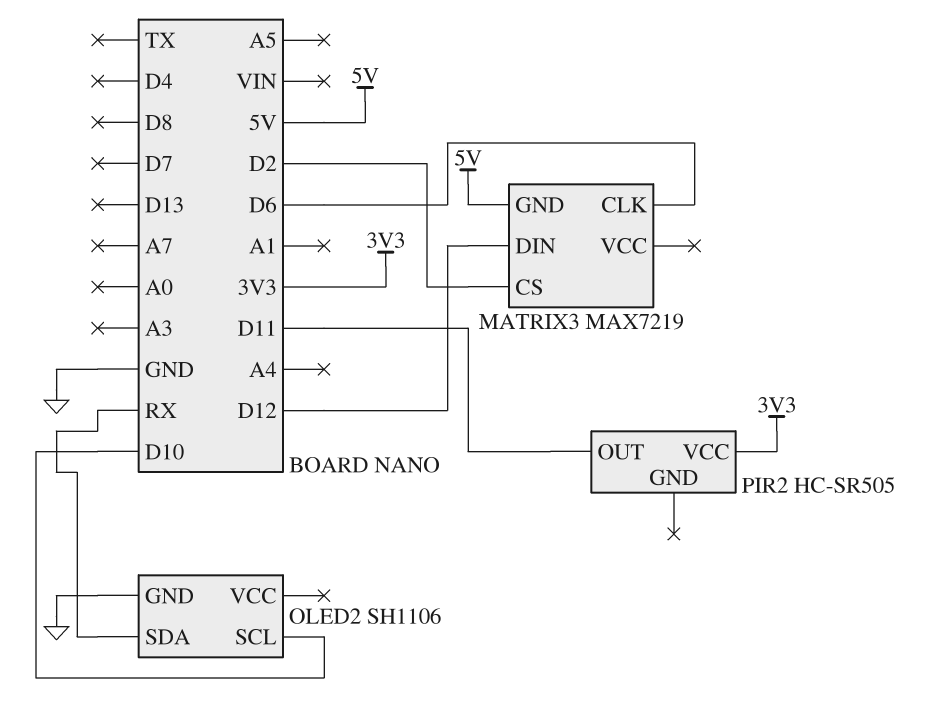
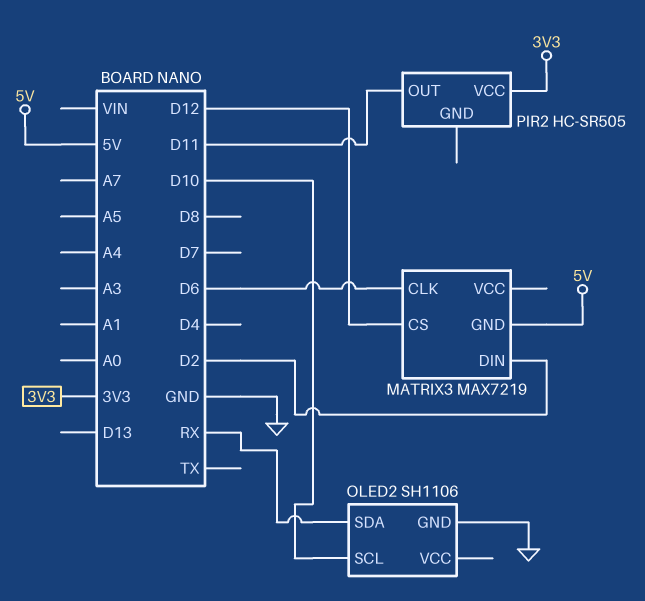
MATRIX3 pin CS: D2 -> D12
MATRIX3 pin DIN: D12 -> D2

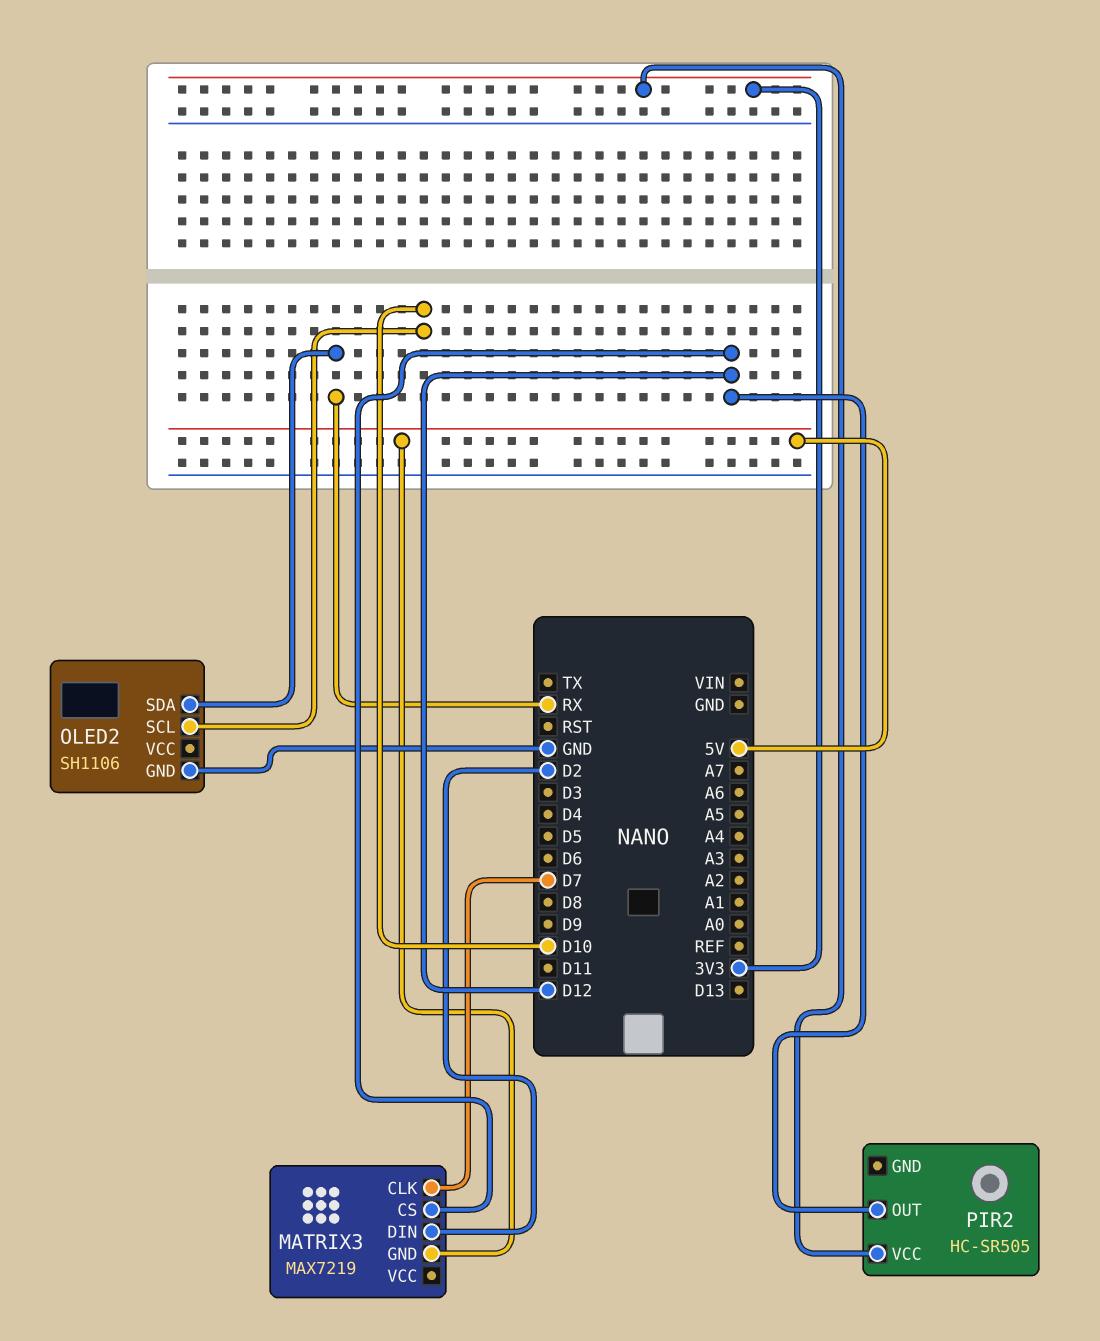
MATRIX3 pin CLK: D6 -> D7
PIR2 pin OUT: D11 -> D12

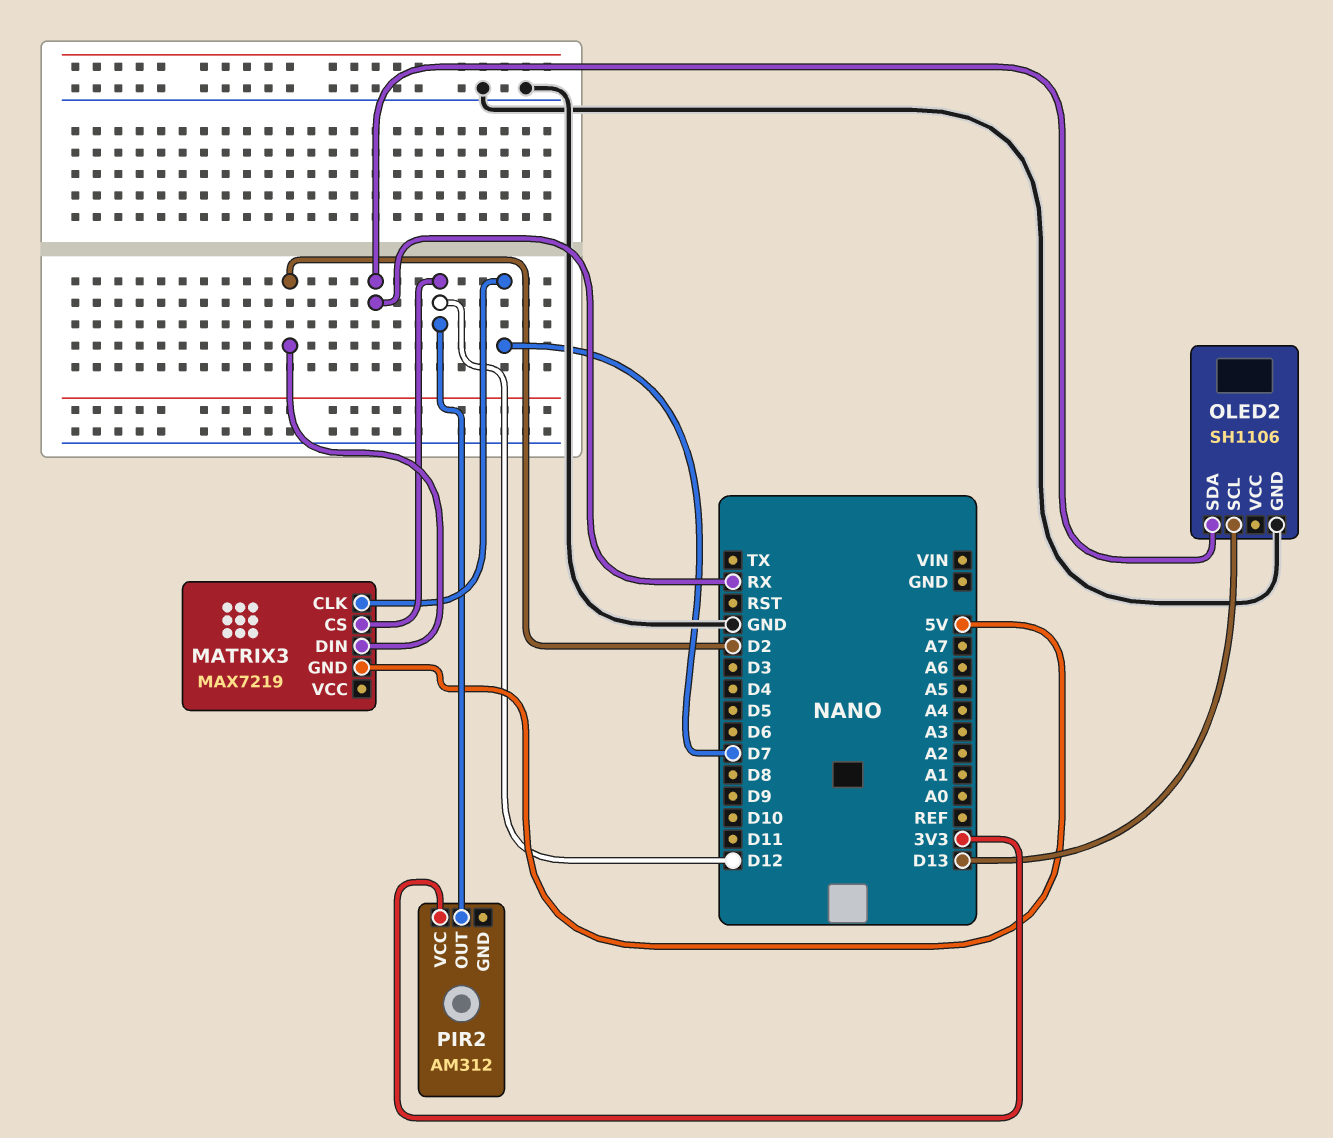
OLED2 pin SCL: D10 -> D13
PIR2: HC-SR505 -> AM312

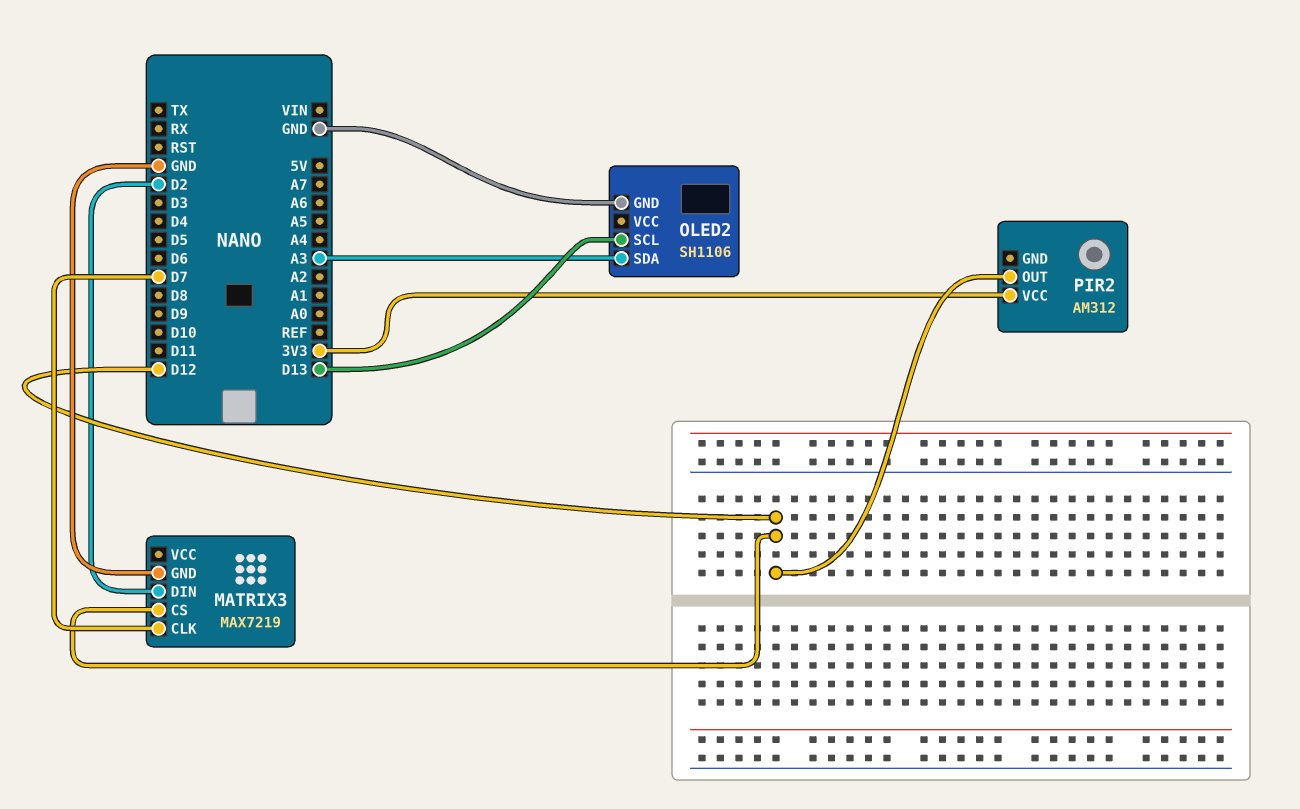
MATRIX3 pin GND: 5V -> GND
OLED2 pin SDA: RX -> A3

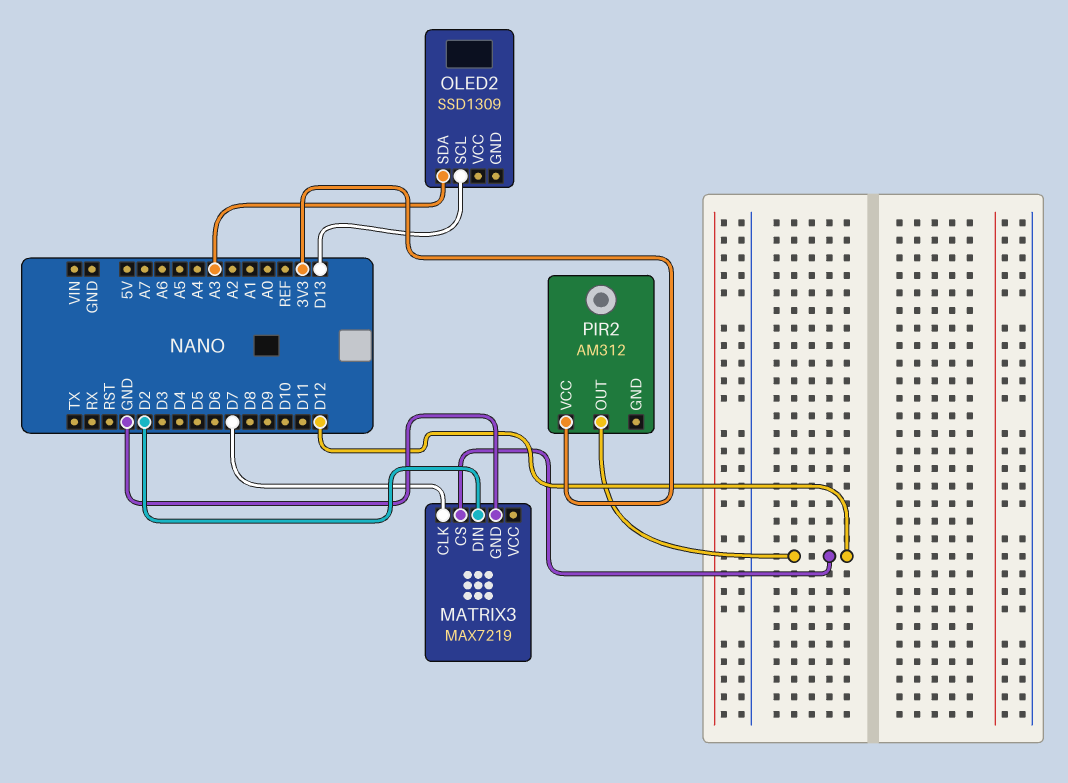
OLED2: SH1106 -> SSD1309
OLED2 pin GND: GND -> none

